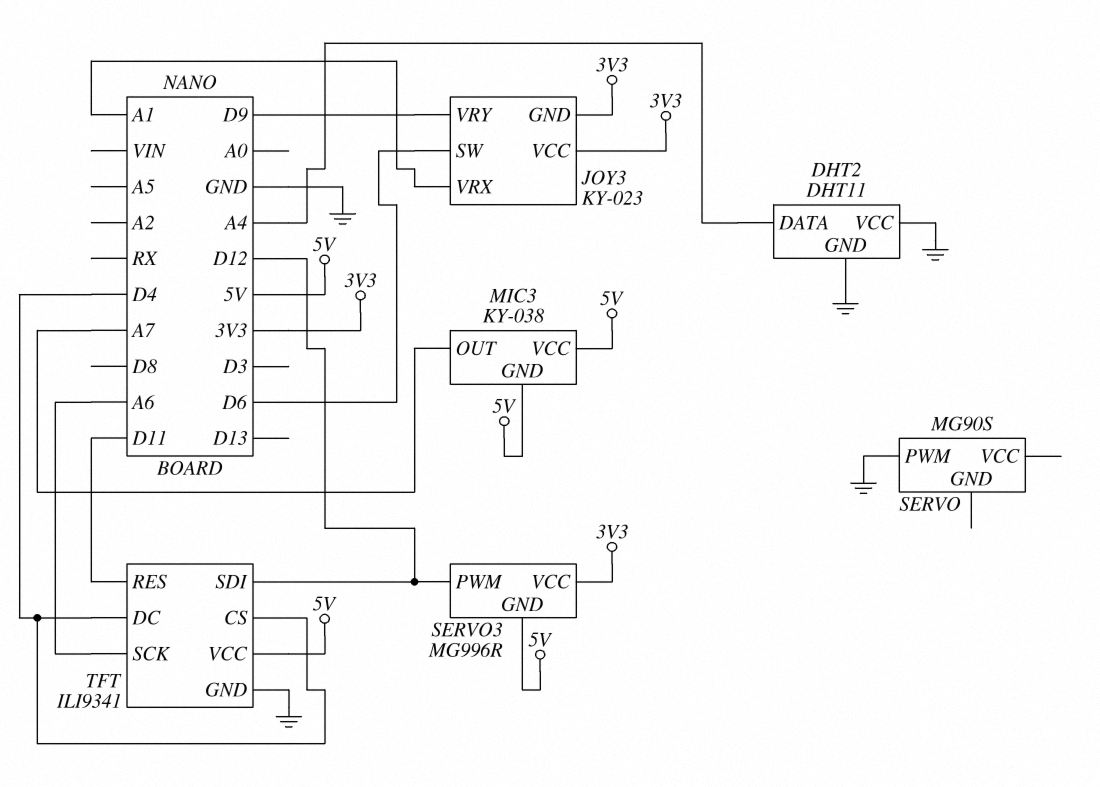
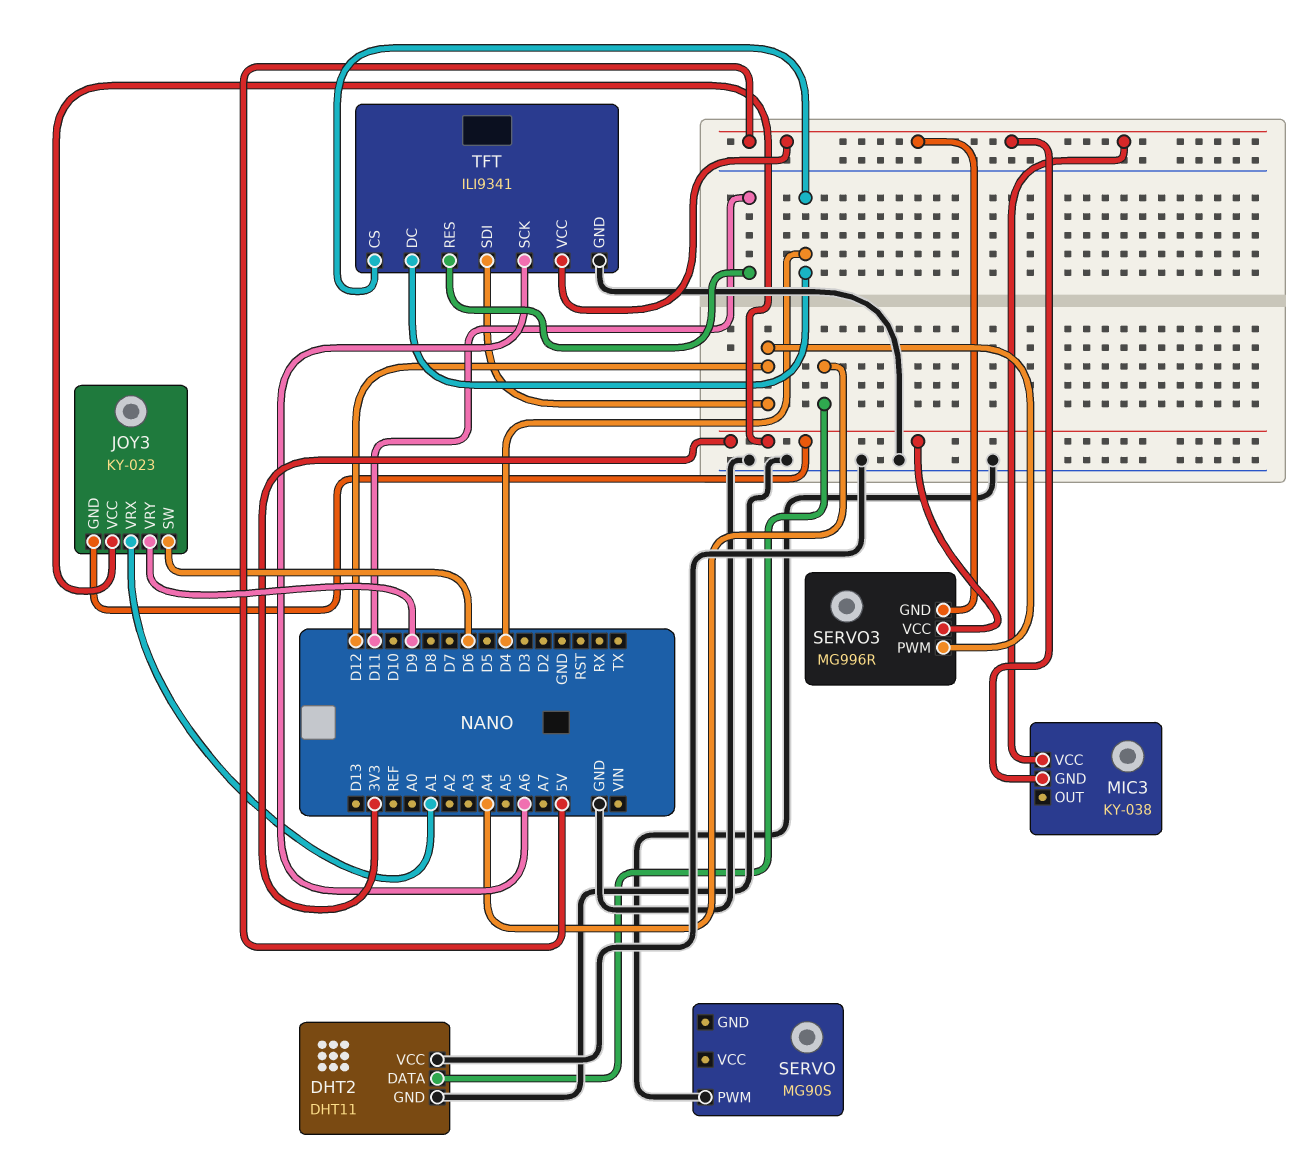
MIC3 pin OUT: A7 -> none

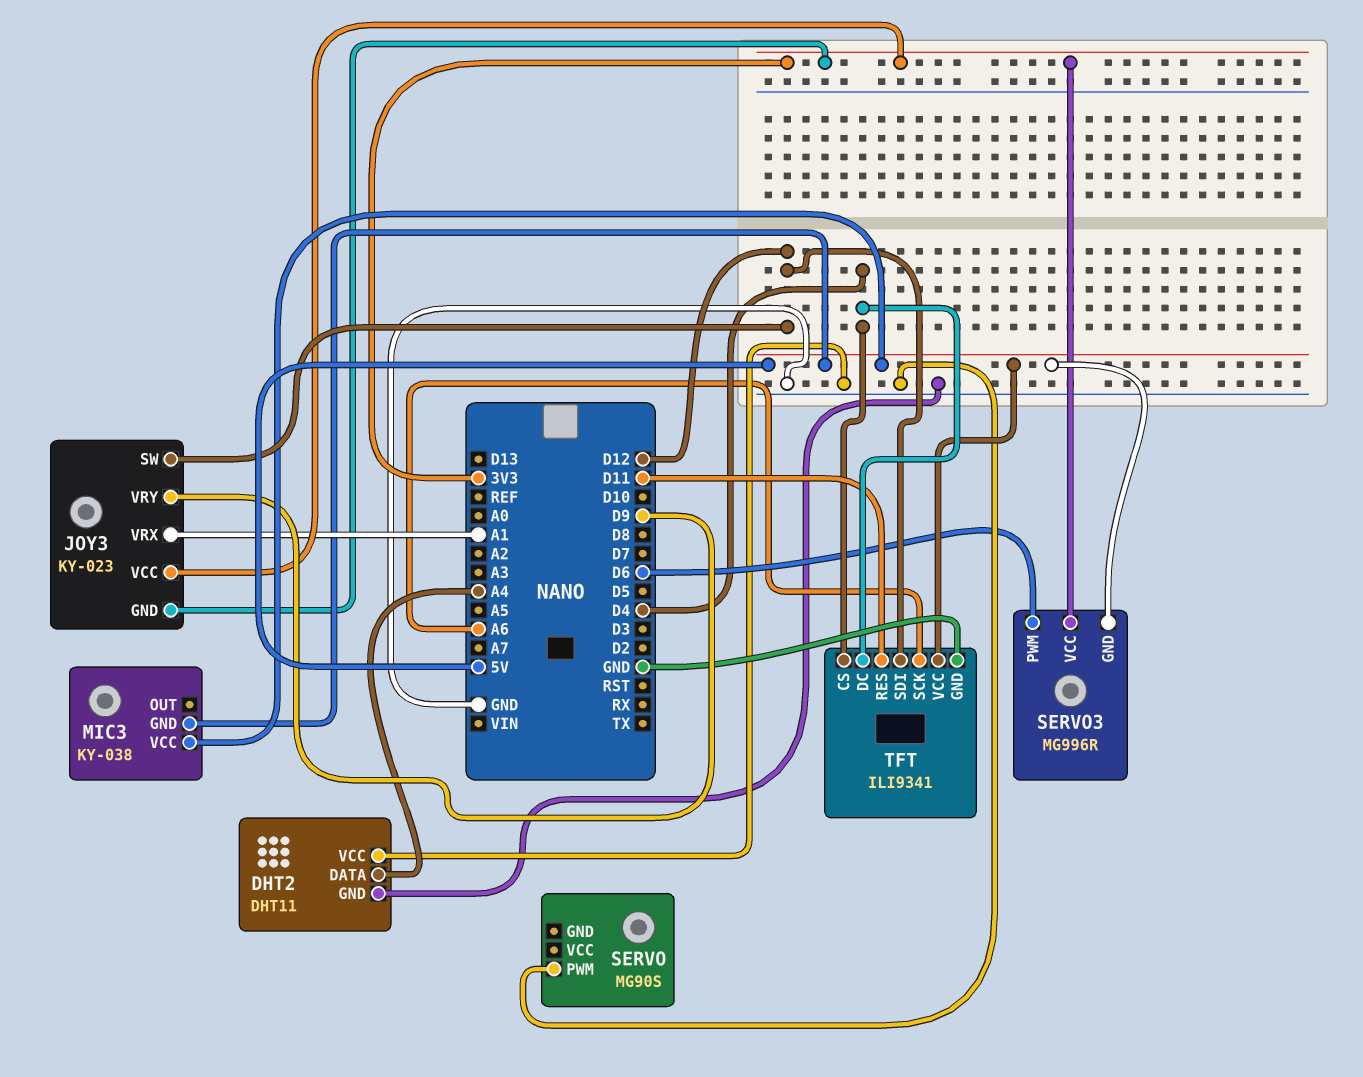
JOY3 pin SW: D6 -> D12
SERVO3 pin PWM: D12 -> D6

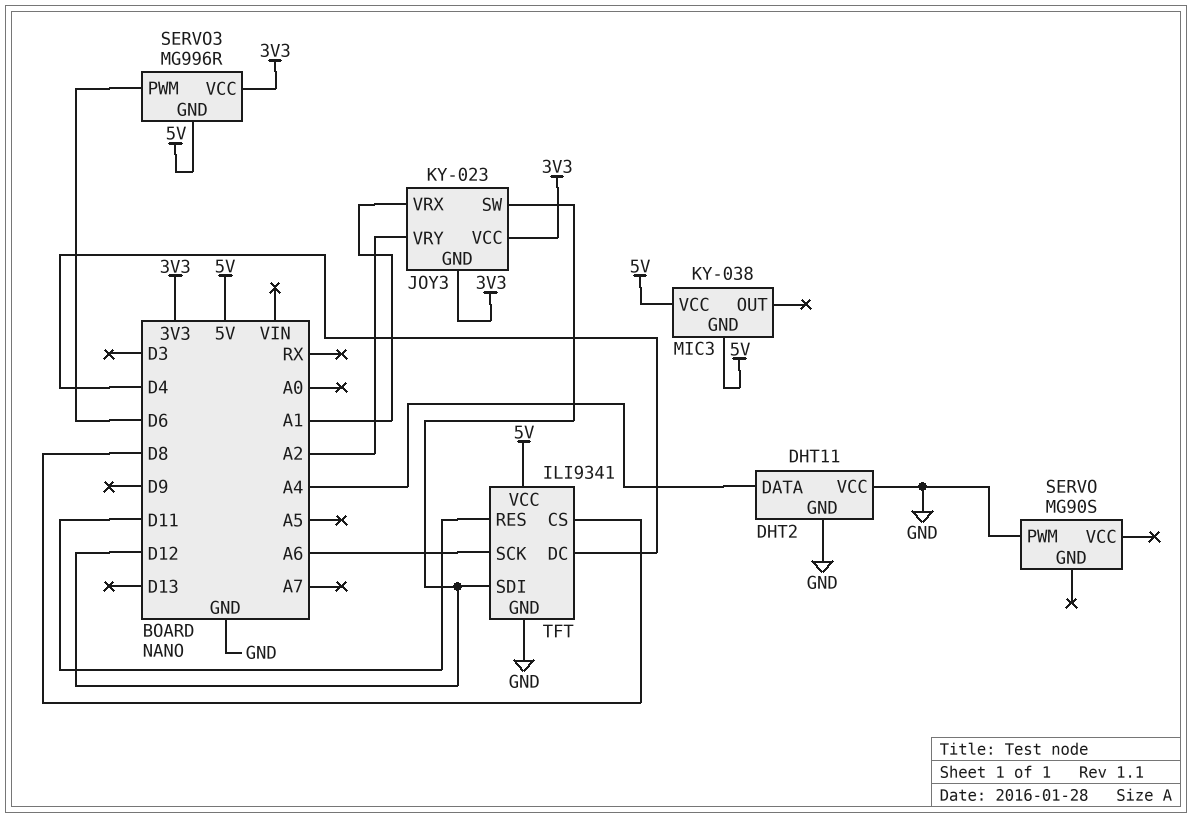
JOY3 pin VRY: D9 -> A2
TFT pin CS: D4 -> D8

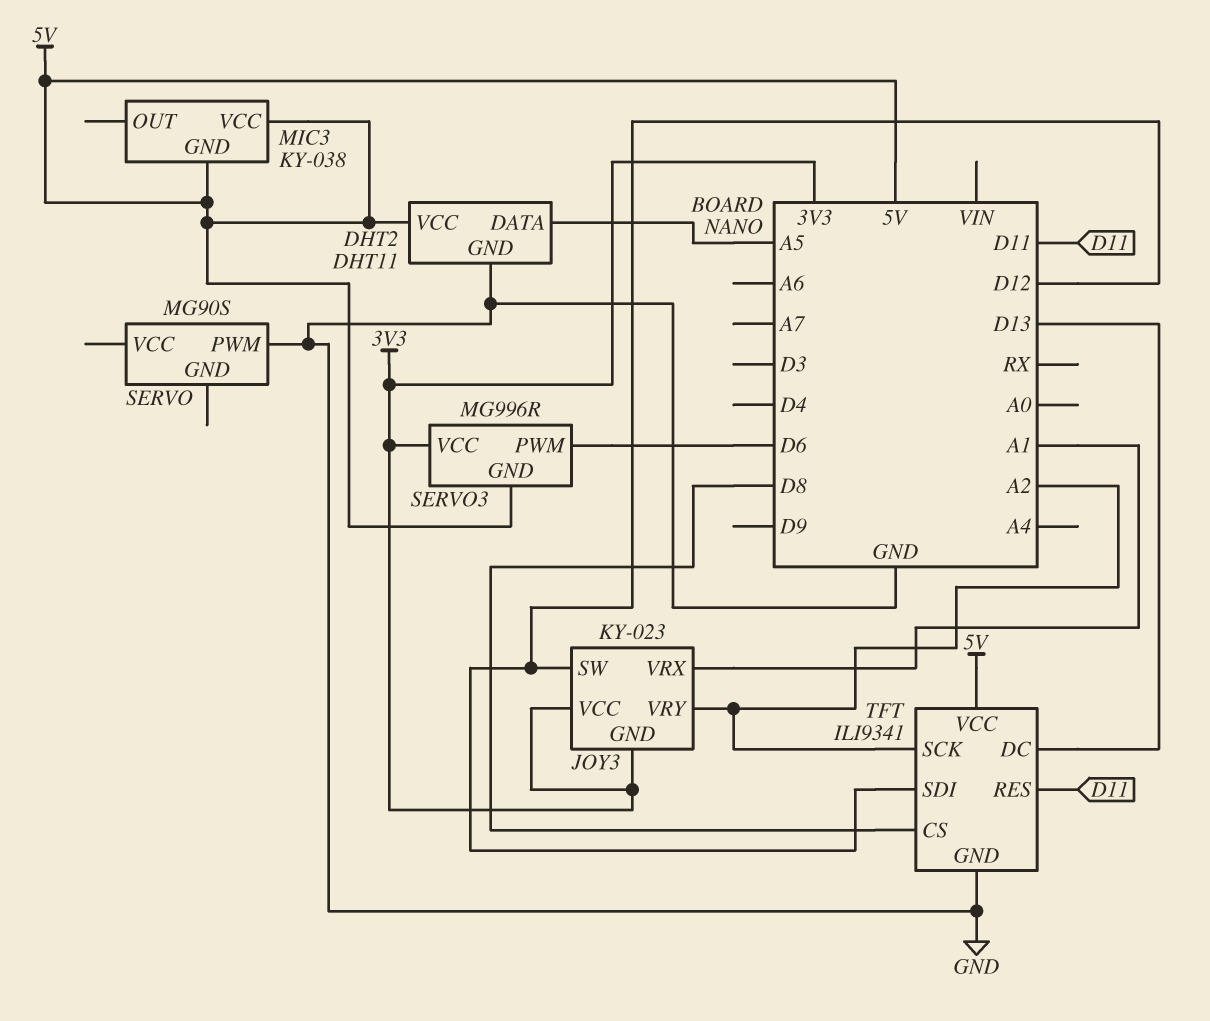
DHT2 pin DATA: A4 -> A5
DHT2 pin VCC: GND -> 5V
TFT pin DC: D4 -> D13
TFT pin SCK: A6 -> A2

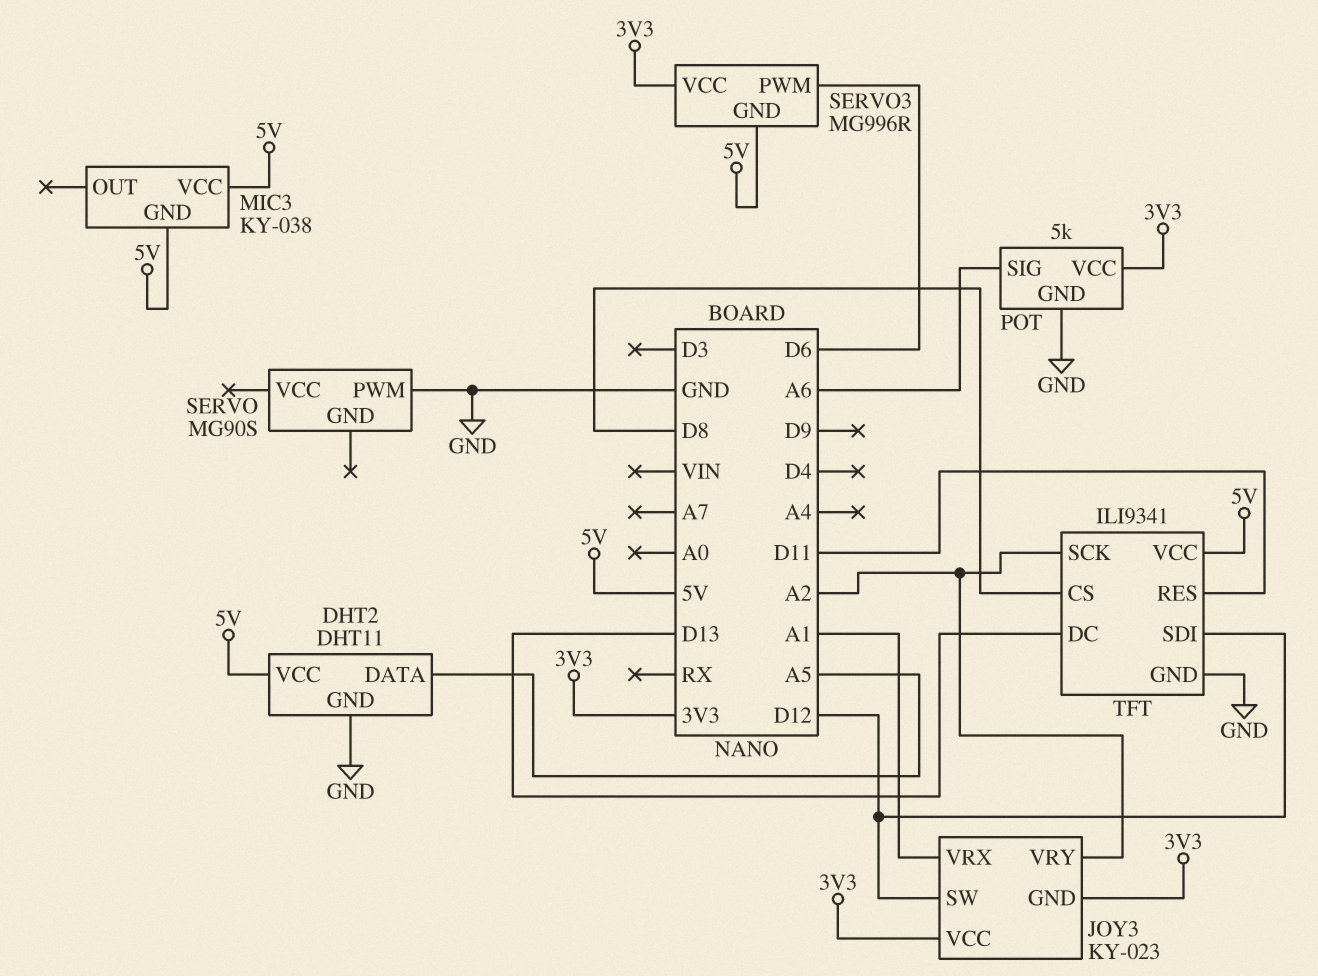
POT: none -> 5k
POT pin GND: none -> GND
POT pin SIG: none -> A6
POT pin VCC: none -> 3V3

